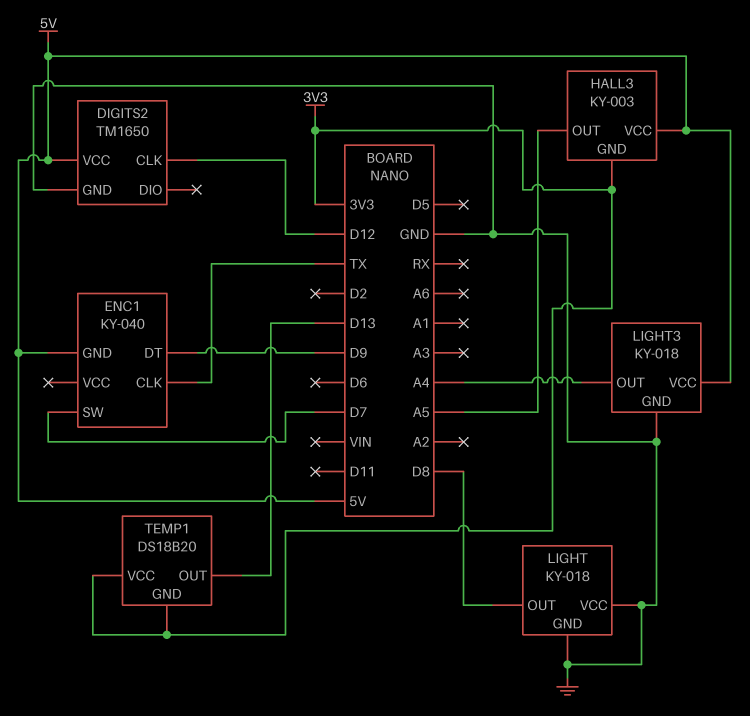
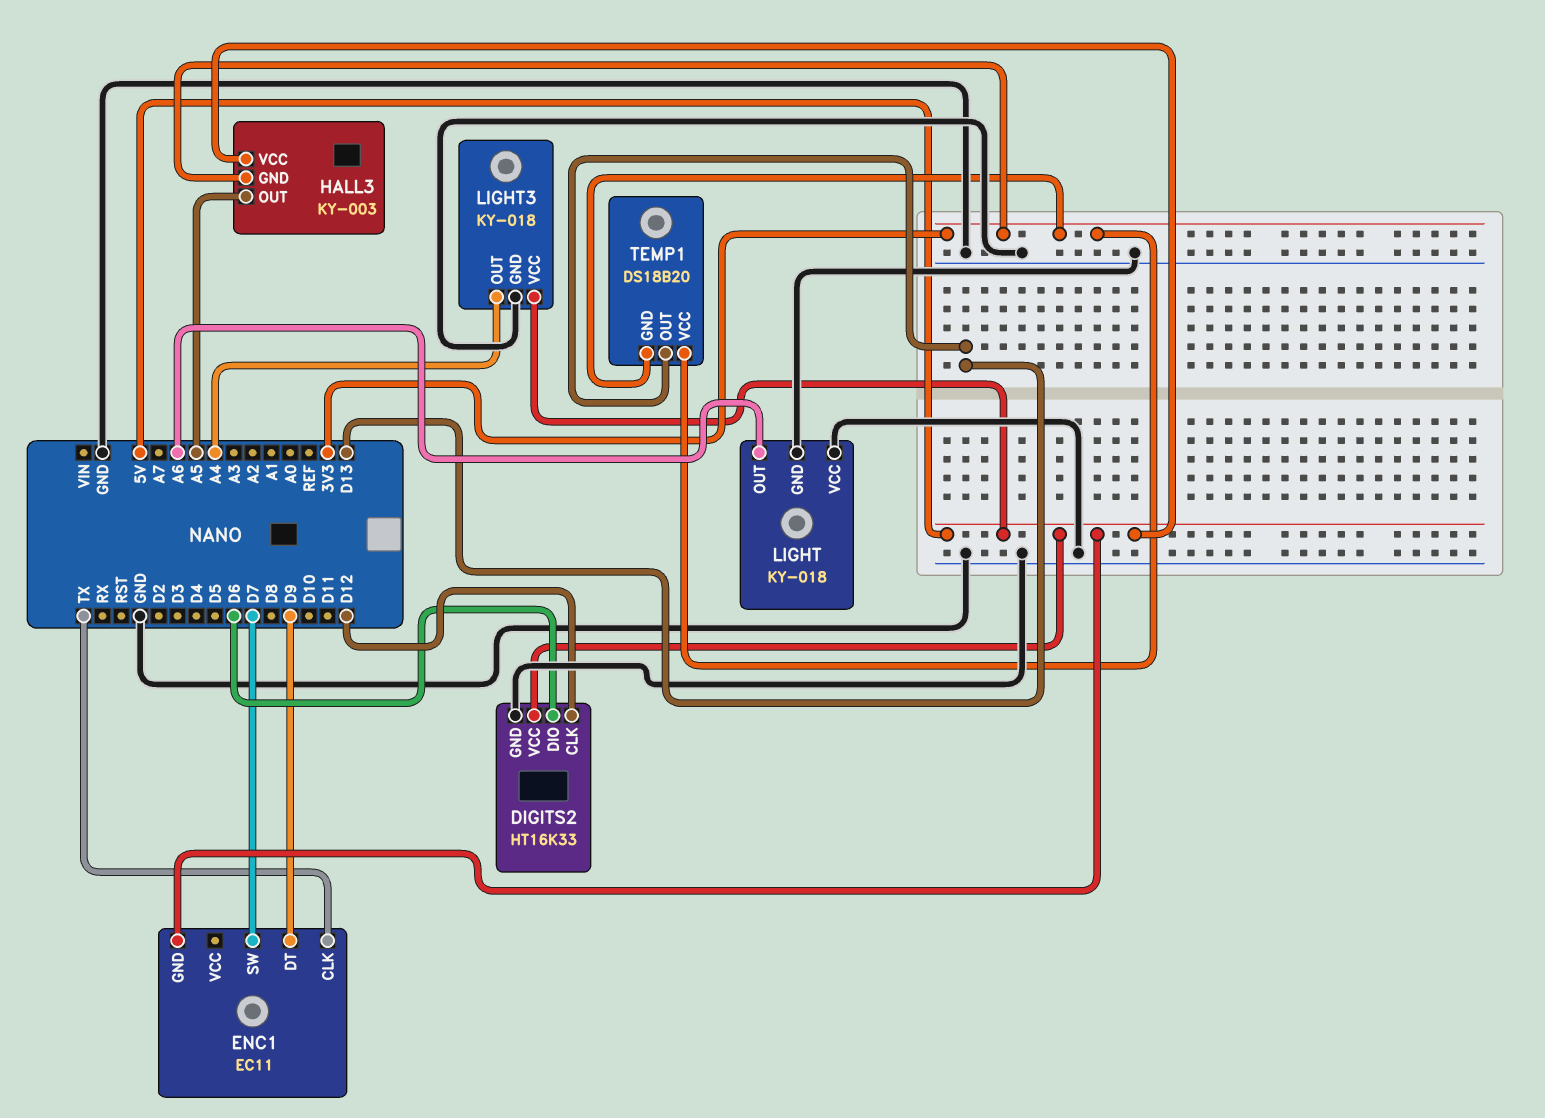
DIGITS2: TM1650 -> HT16K33
DIGITS2 pin DIO: none -> D6
ENC1: KY-040 -> EC11
LIGHT pin OUT: D8 -> A6

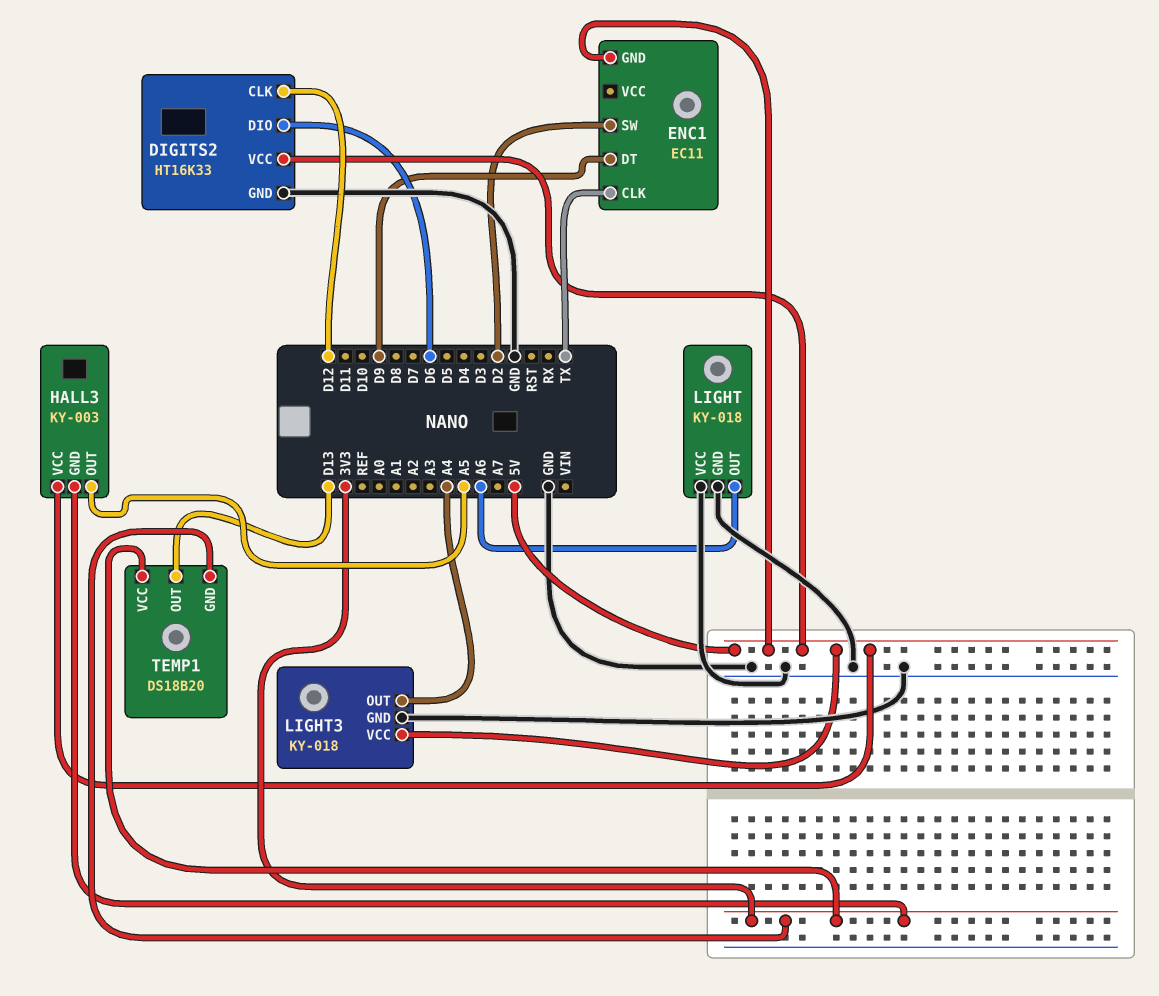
ENC1 pin SW: D7 -> D2

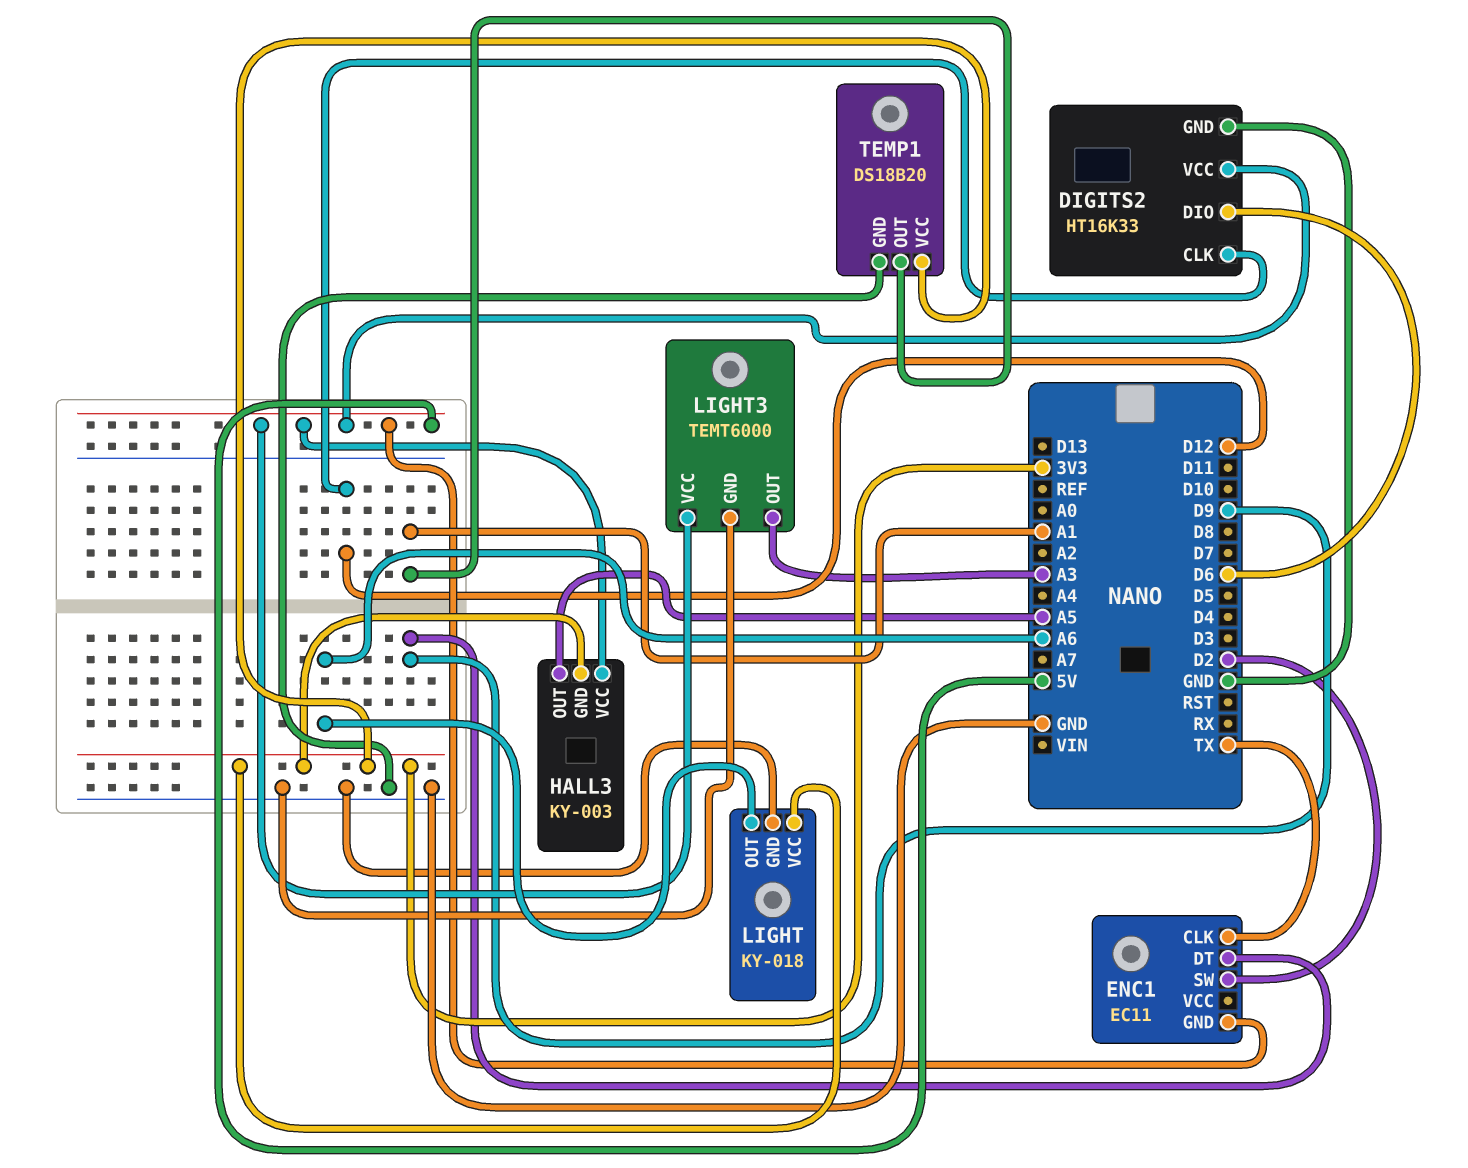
LIGHT pin VCC: GND -> 3V3
LIGHT3: KY-018 -> TEMT6000
LIGHT3 pin OUT: A4 -> A3
TEMP1 pin GND: 3V3 -> GND
TEMP1 pin OUT: D13 -> A1

